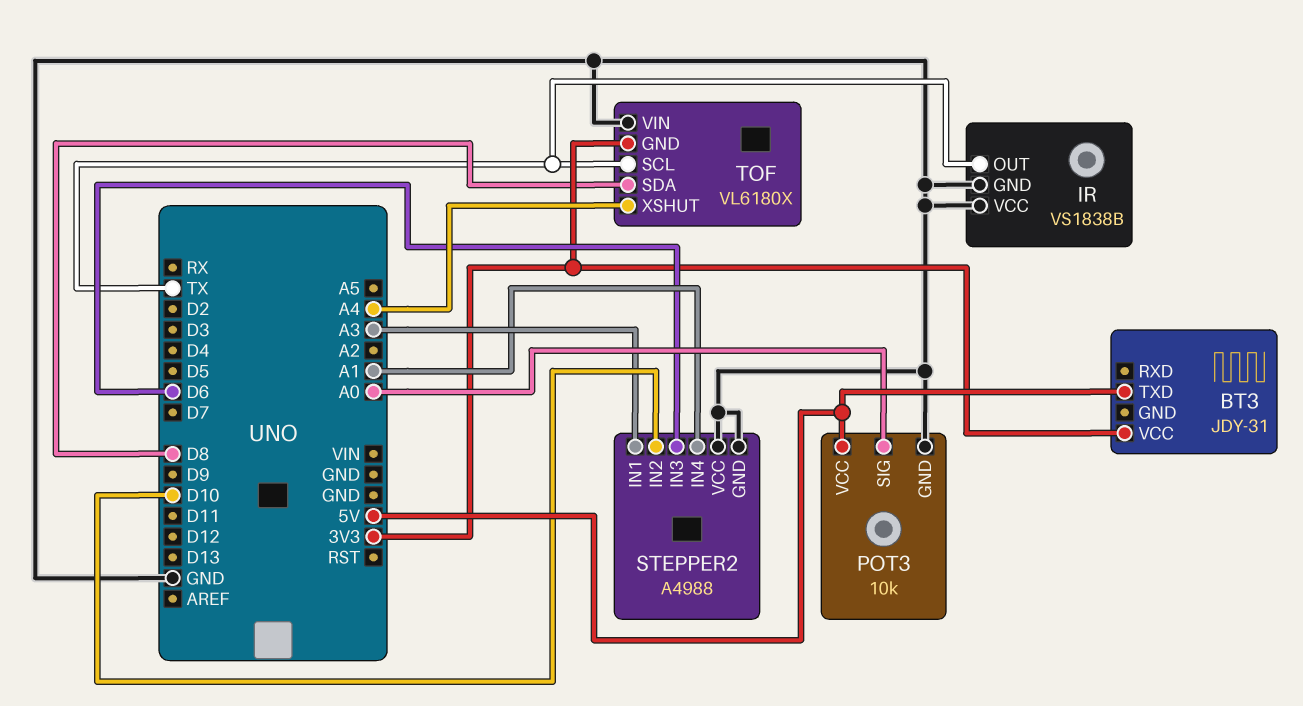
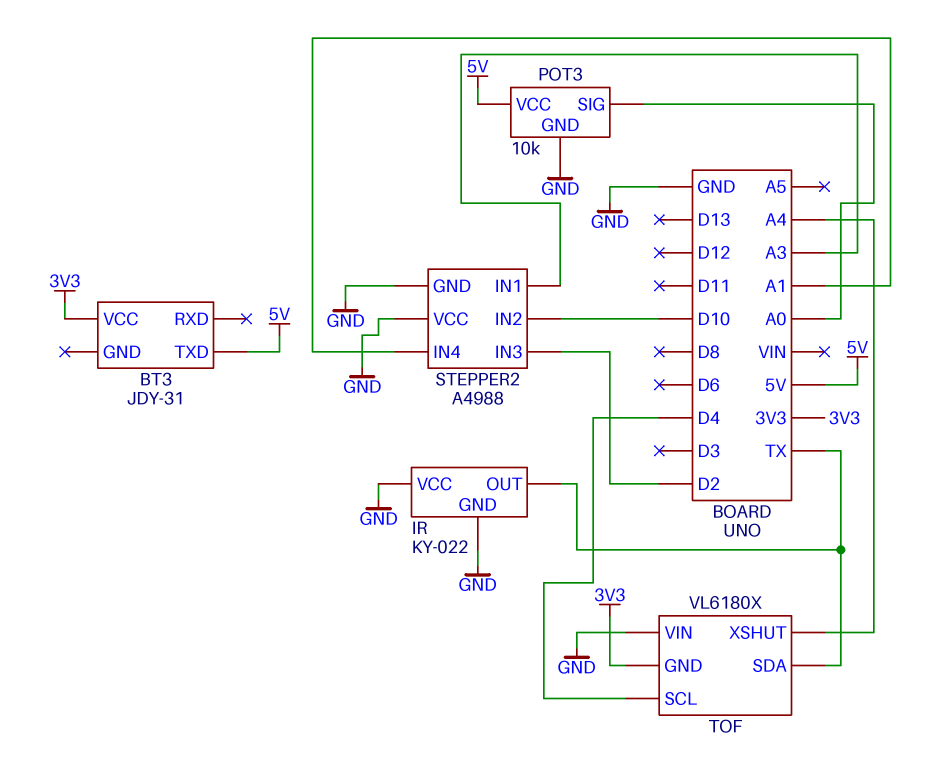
IR: VS1838B -> KY-022
STEPPER2 pin IN3: D6 -> D2
TOF pin SCL: TX -> D4
TOF pin SDA: D8 -> TX

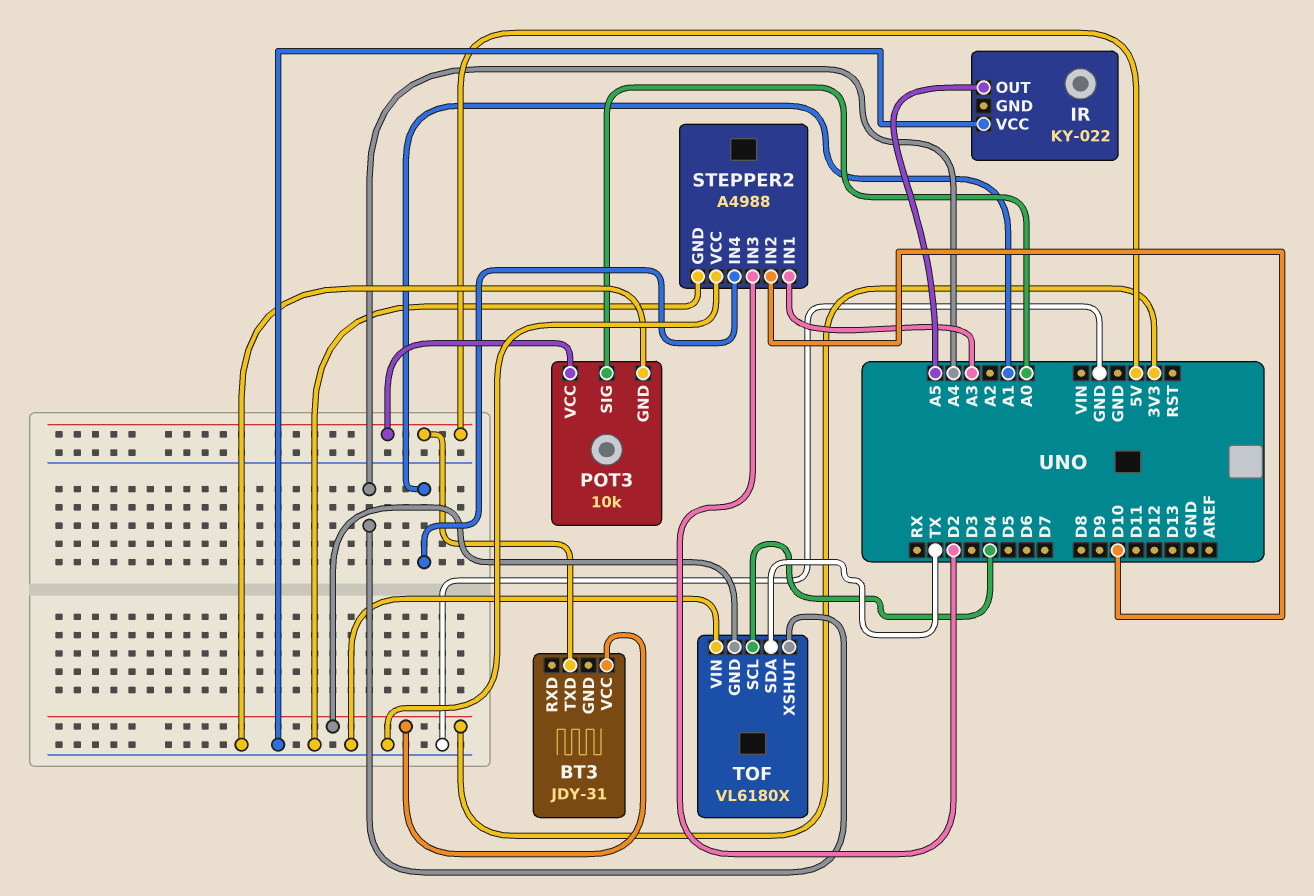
IR pin GND: GND -> none
IR pin OUT: TX -> A5

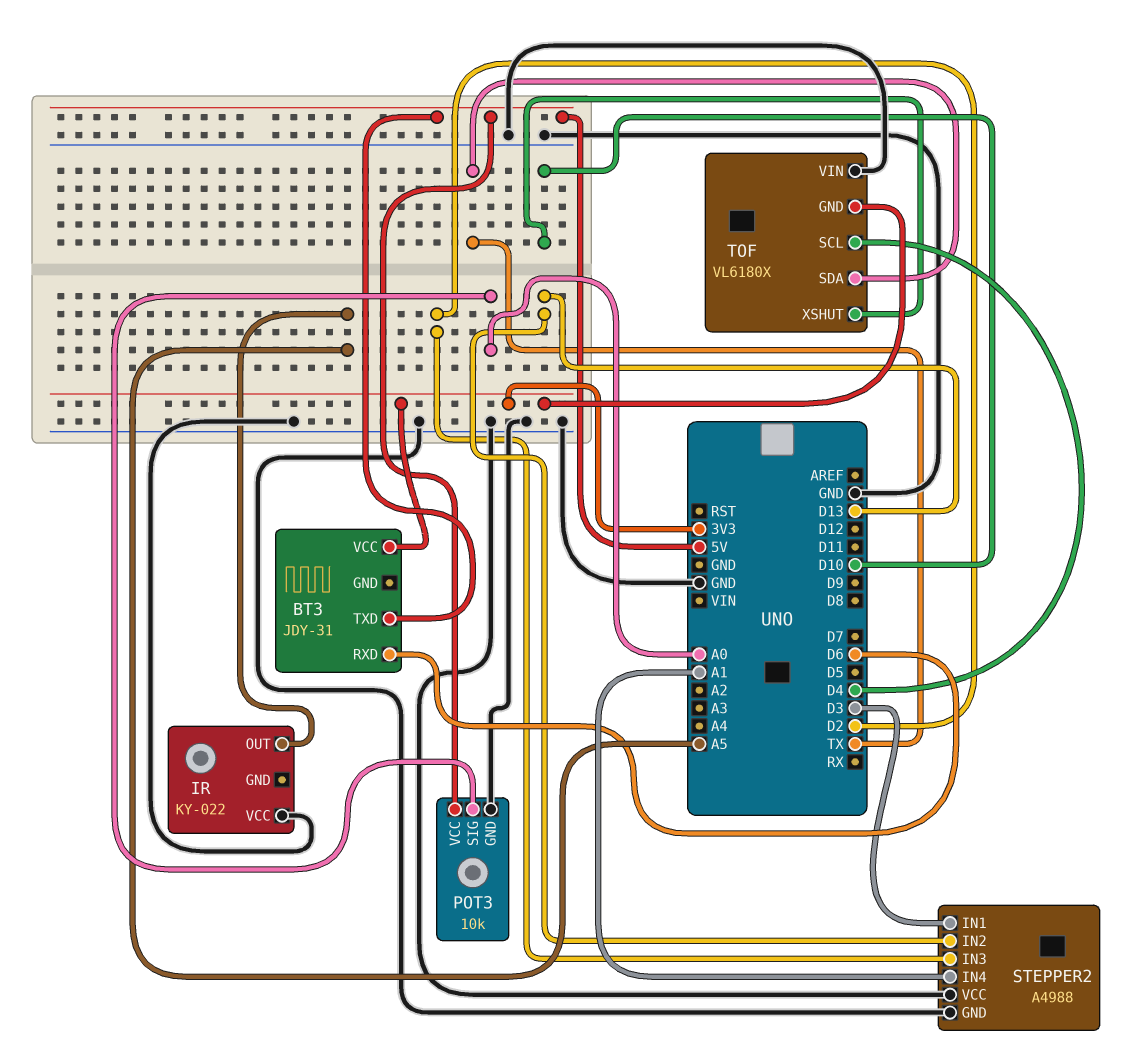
BT3 pin RXD: none -> D6
STEPPER2 pin IN1: A3 -> D3
STEPPER2 pin IN2: D10 -> D13
TOF pin XSHUT: A4 -> D10

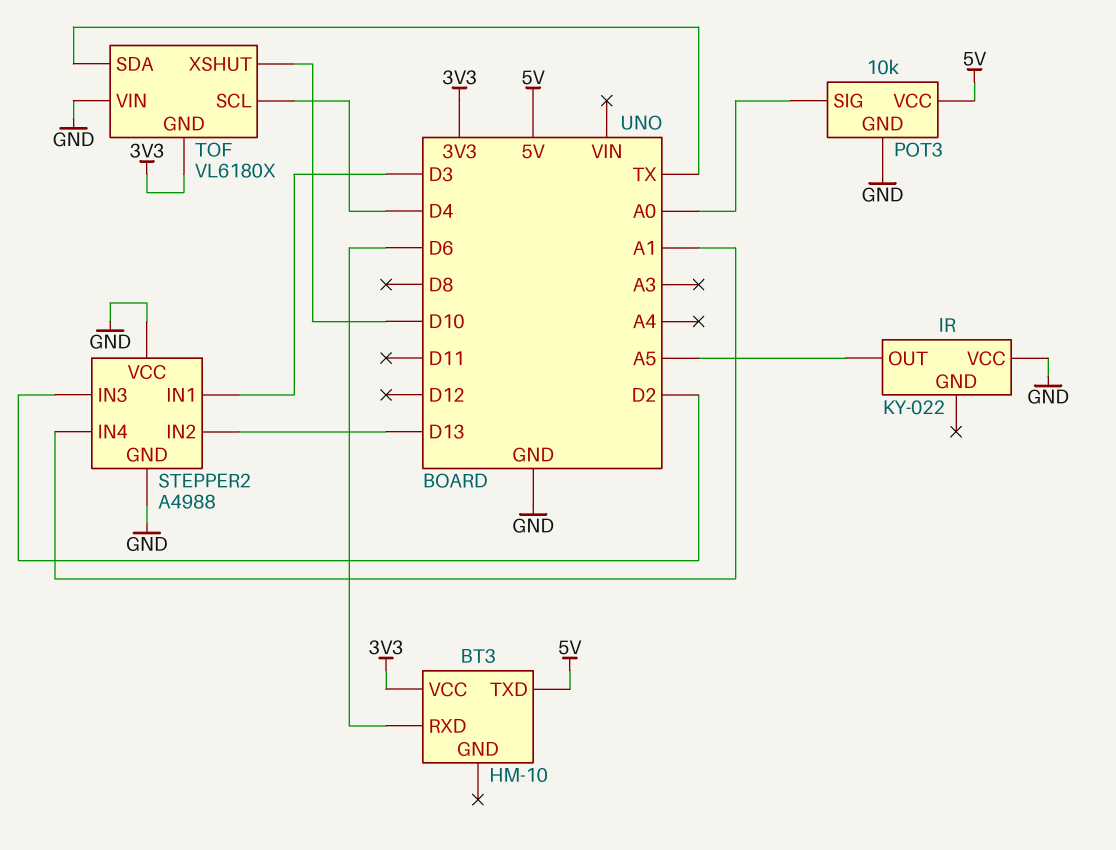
BT3: JDY-31 -> HM-10

